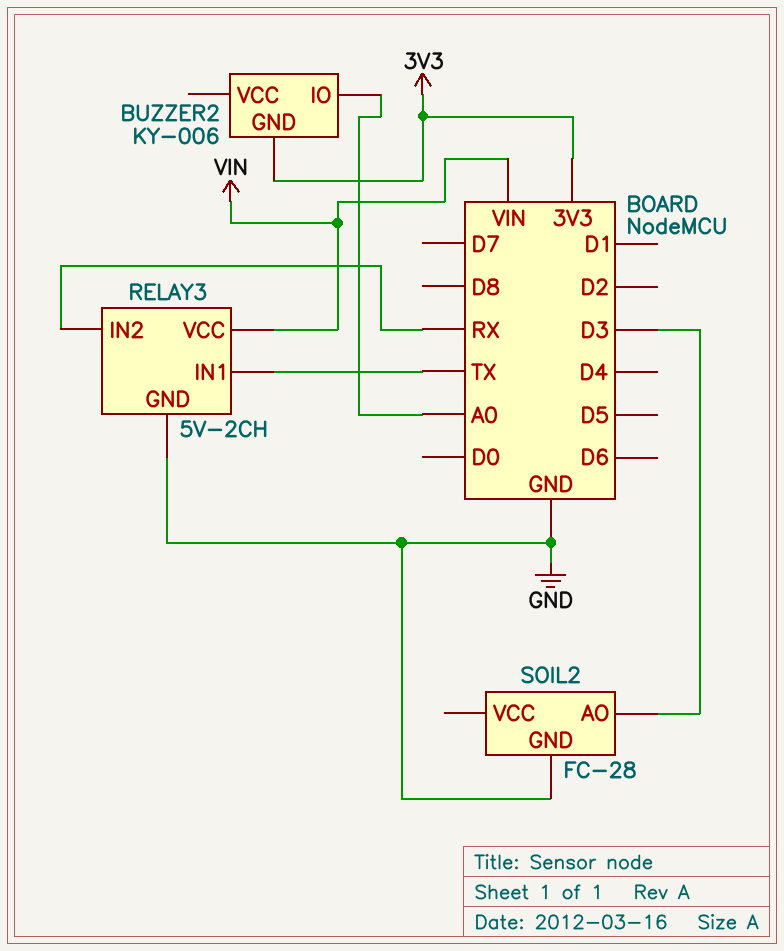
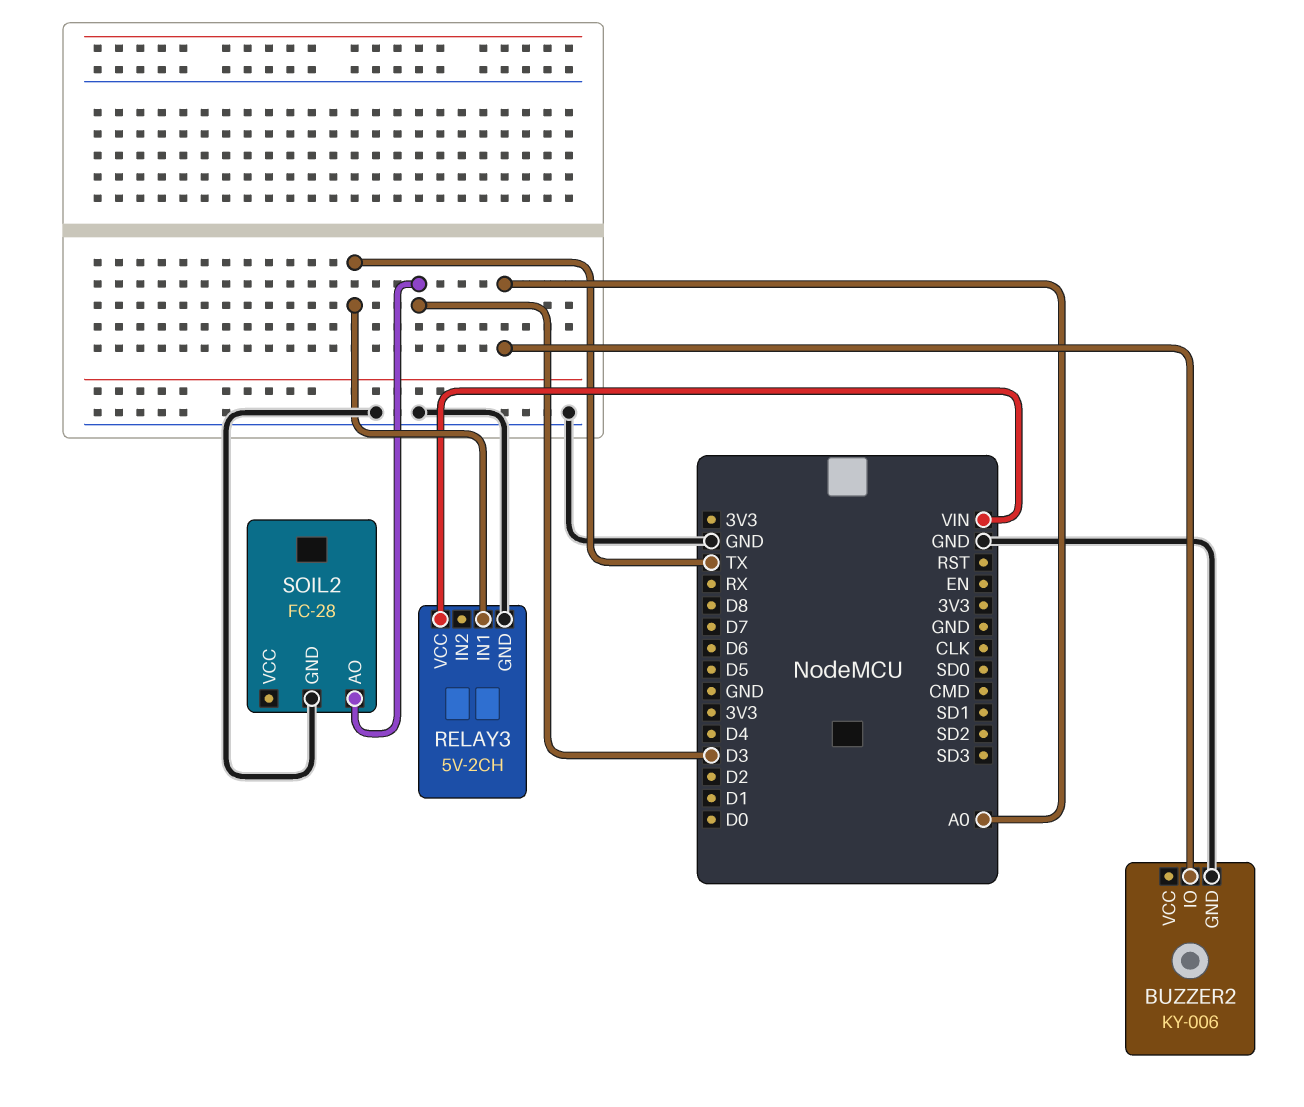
BUZZER2 pin GND: 3V3 -> GND
RELAY3 pin IN2: RX -> none

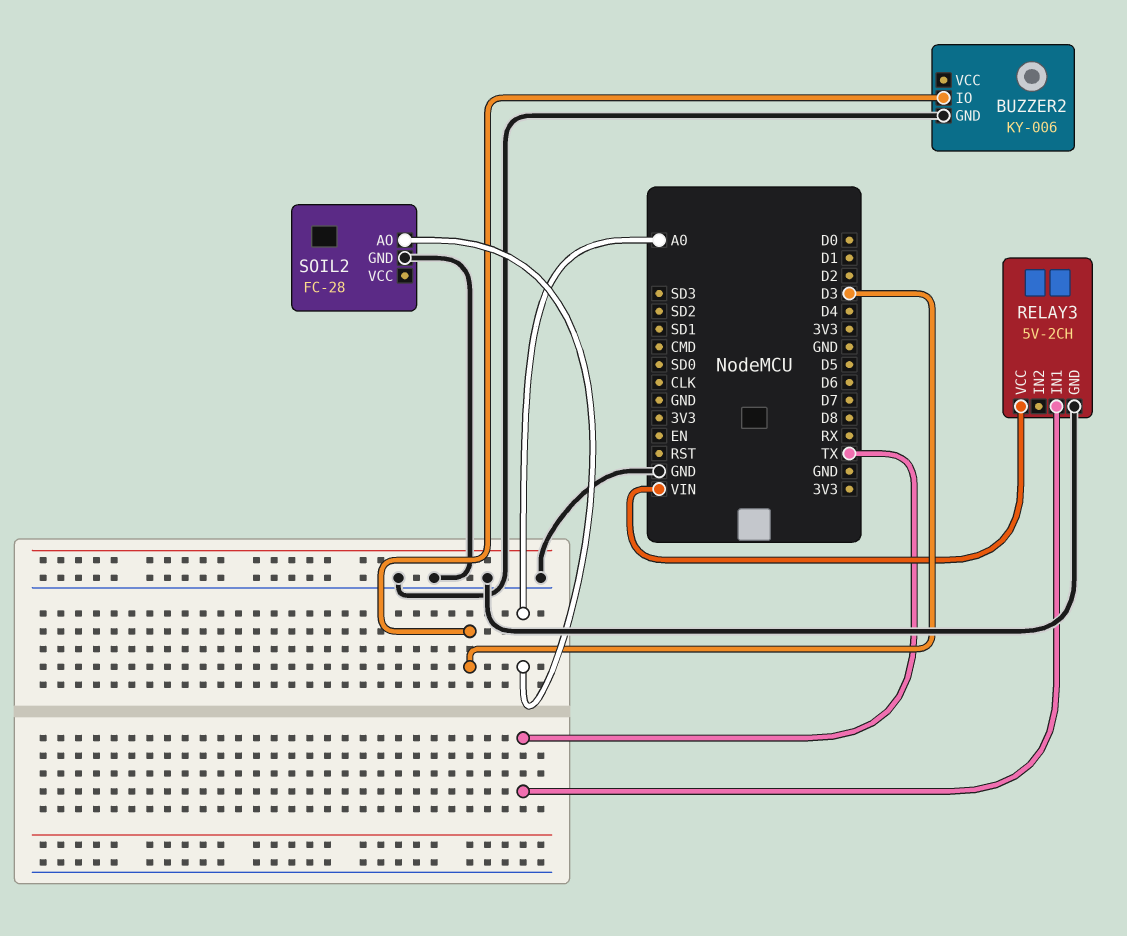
BUZZER2 pin IO: A0 -> D3
SOIL2 pin AO: D3 -> A0

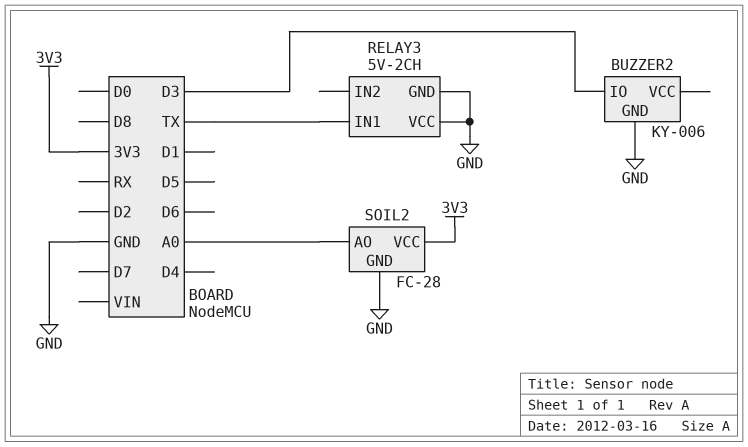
RELAY3 pin VCC: VIN -> GND
SOIL2 pin VCC: none -> 3V3

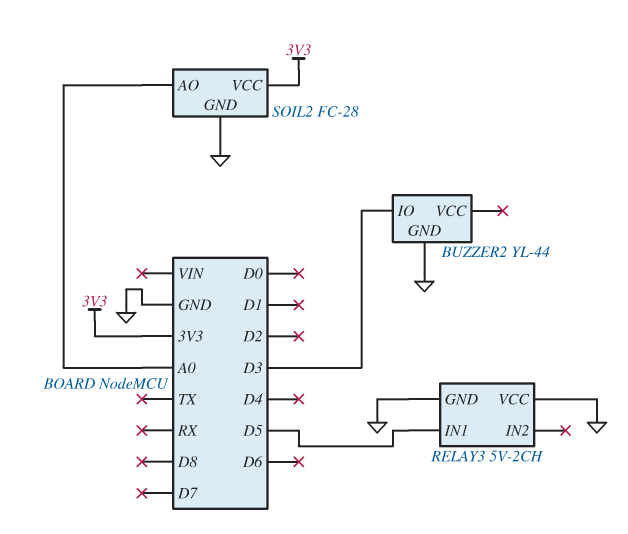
BUZZER2: KY-006 -> YL-44
RELAY3 pin IN1: TX -> D5

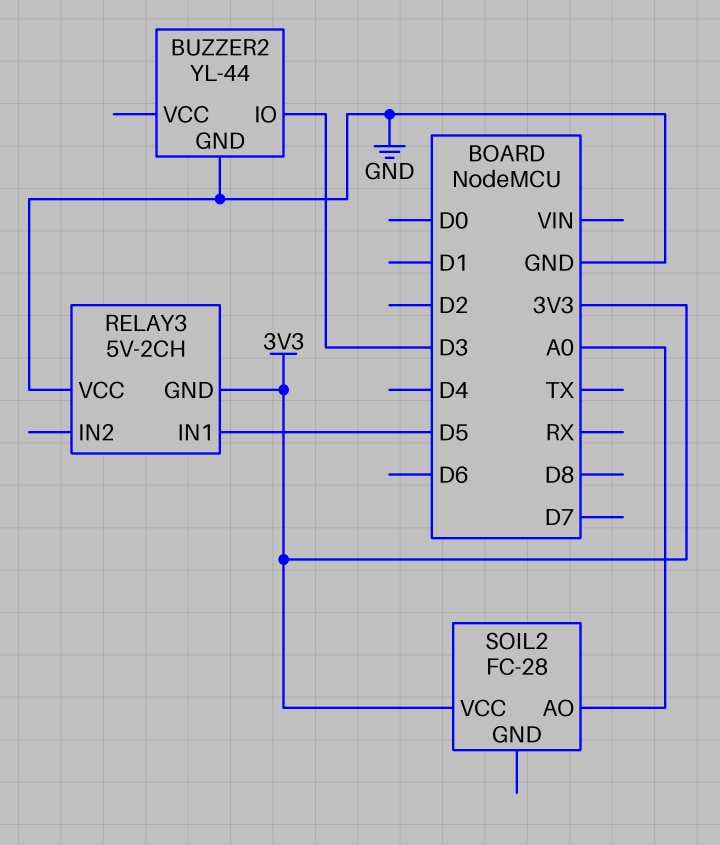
RELAY3 pin GND: GND -> 3V3
SOIL2 pin GND: GND -> none

